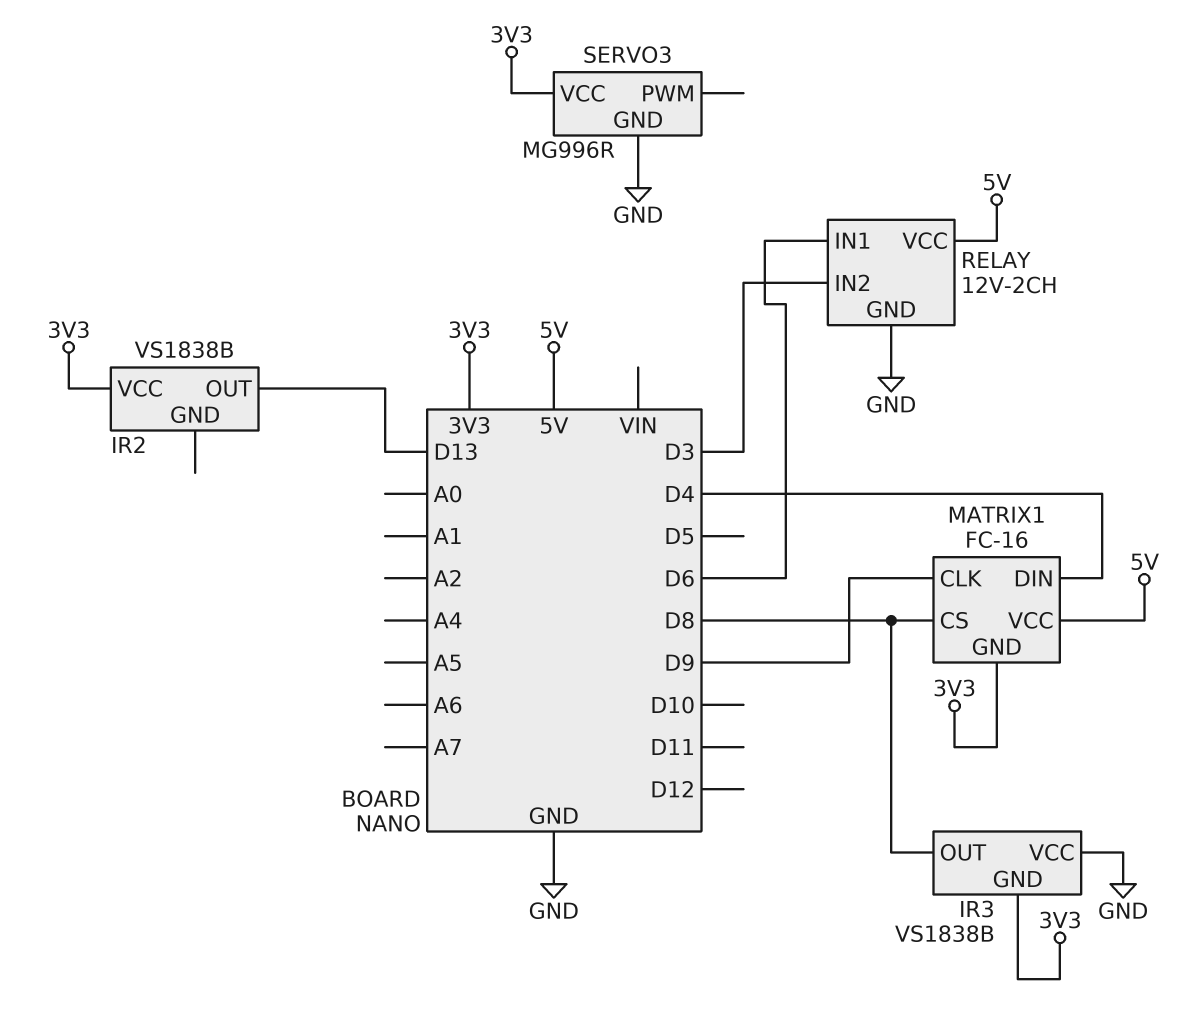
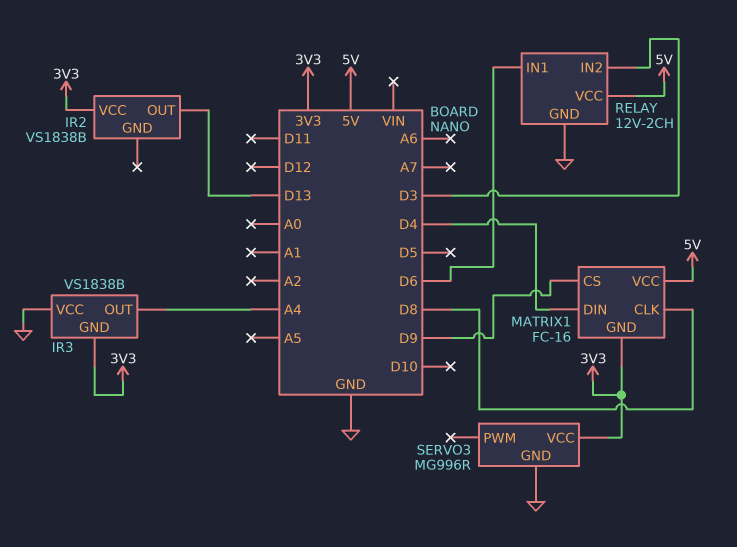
IR3 pin OUT: D8 -> A4
MATRIX1 pin CLK: D9 -> D8
MATRIX1 pin CS: D8 -> D9

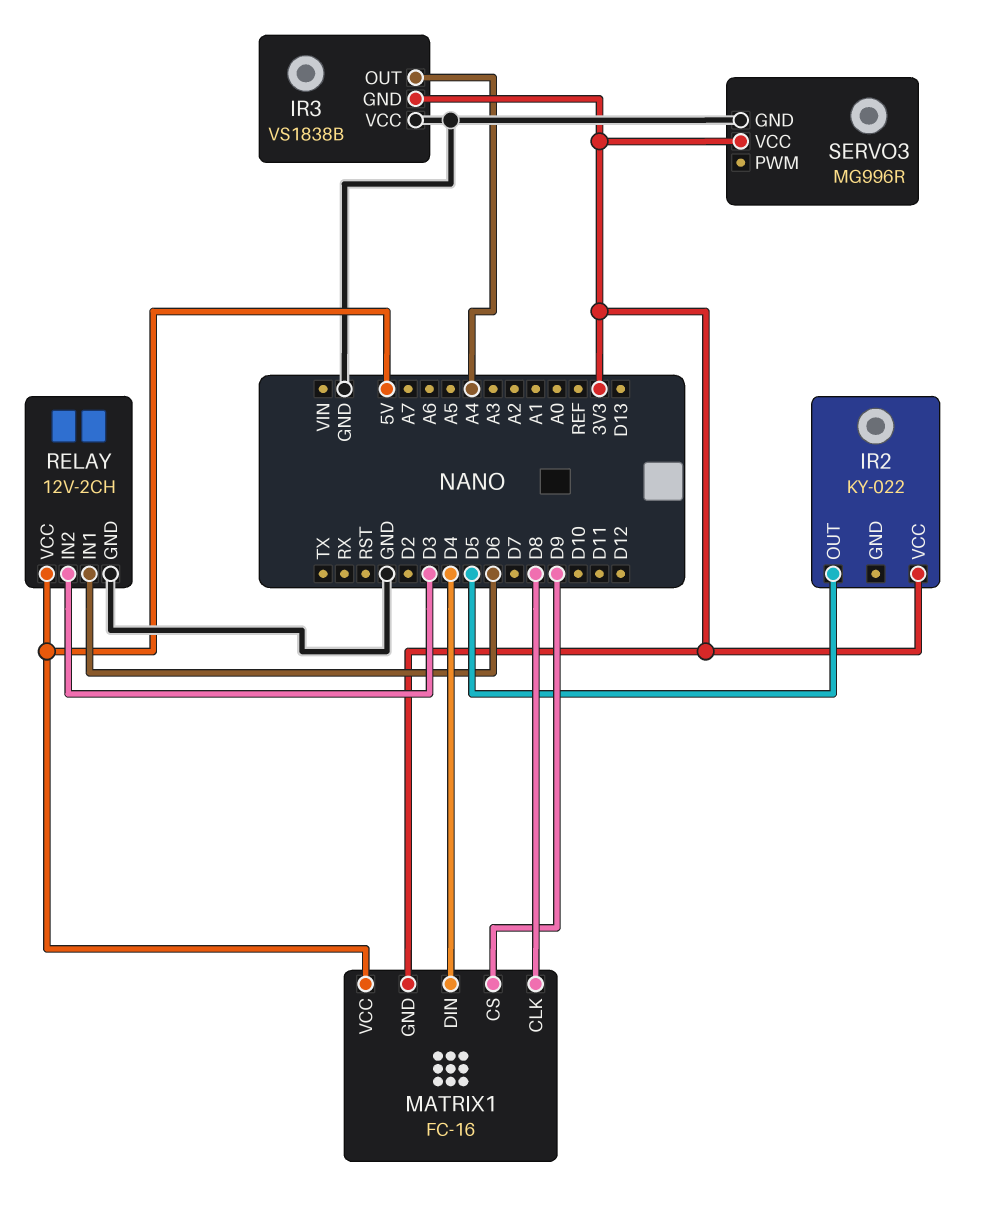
IR2: VS1838B -> KY-022
IR2 pin OUT: D13 -> D5

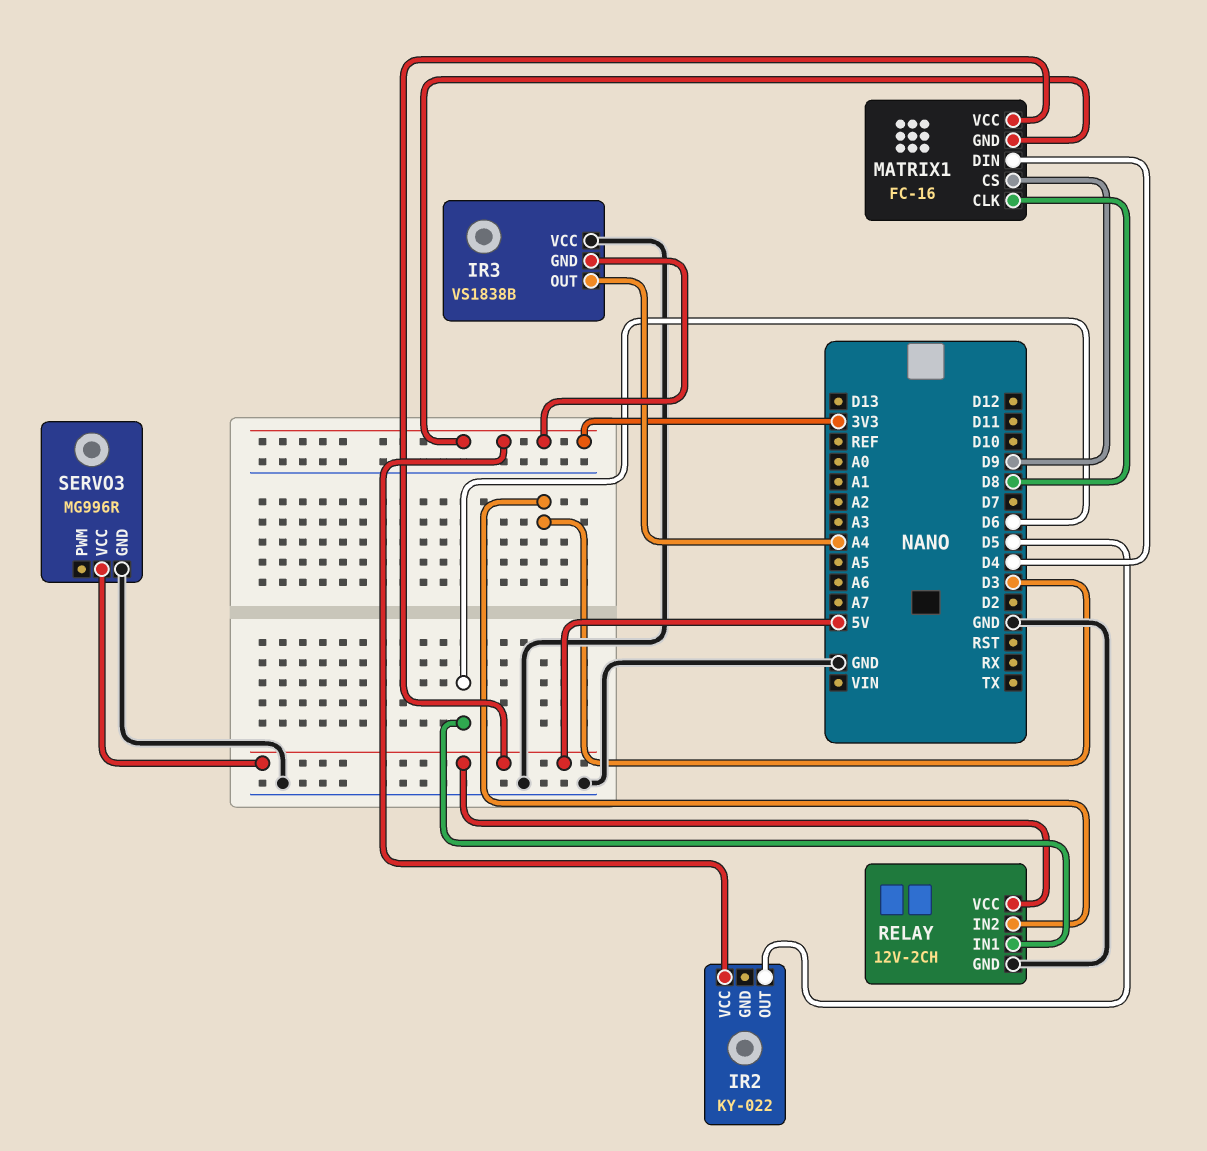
SERVO3 pin VCC: 3V3 -> 5V

